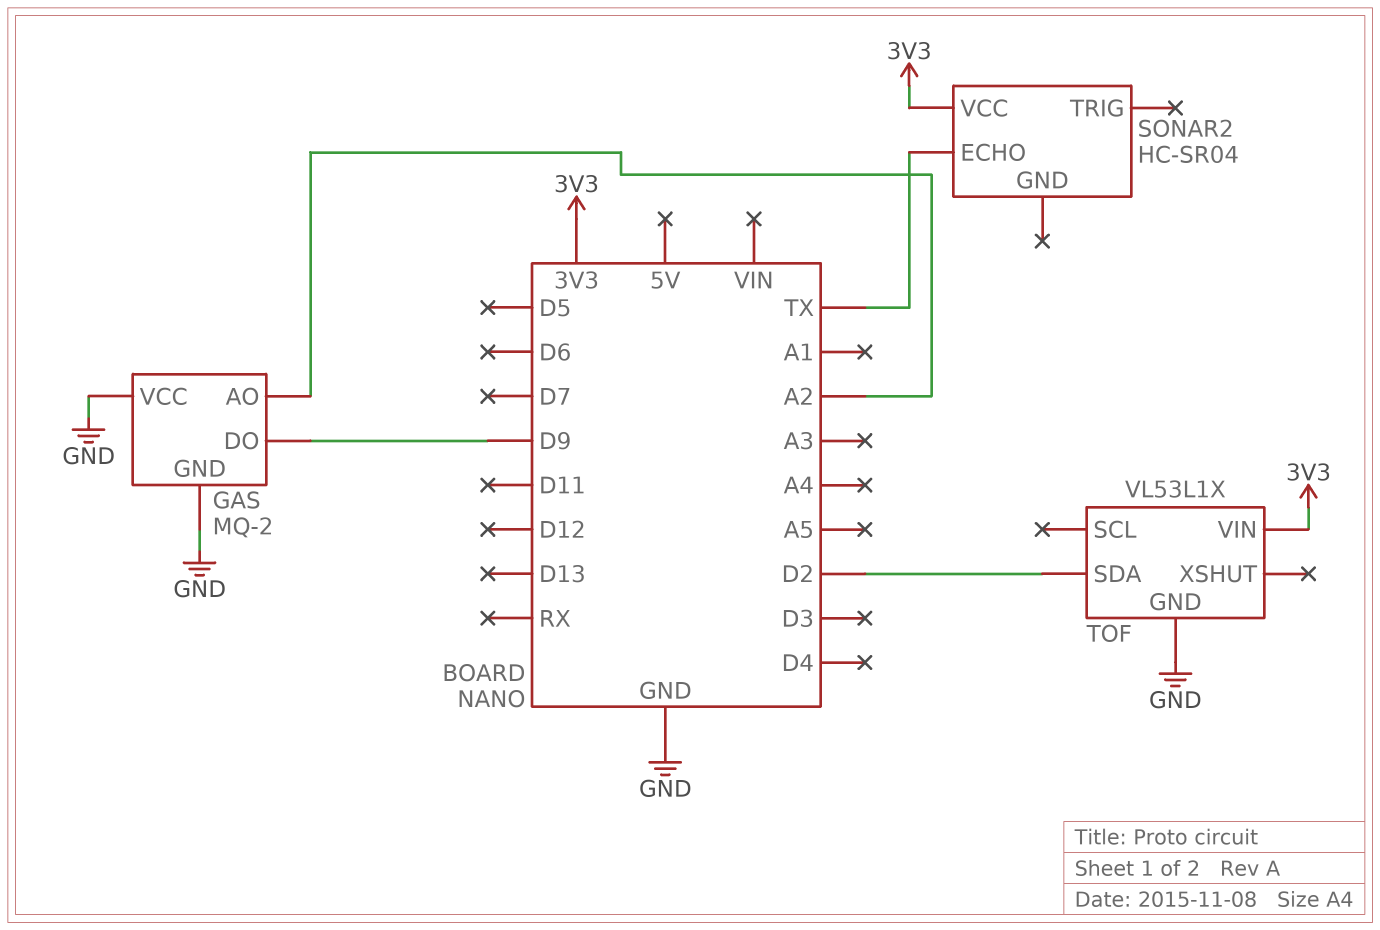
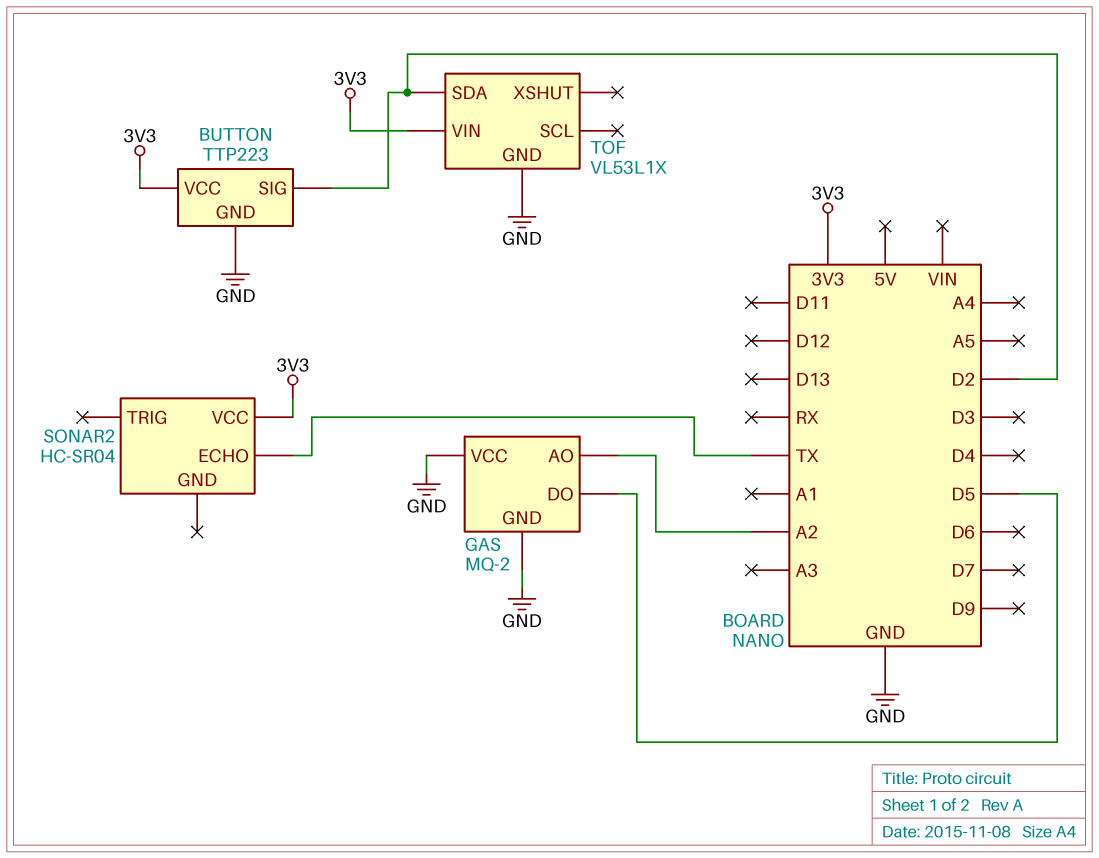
BUTTON: none -> TTP223
BUTTON pin GND: none -> GND
BUTTON pin SIG: none -> D2
BUTTON pin VCC: none -> 3V3
GAS pin DO: D9 -> D5

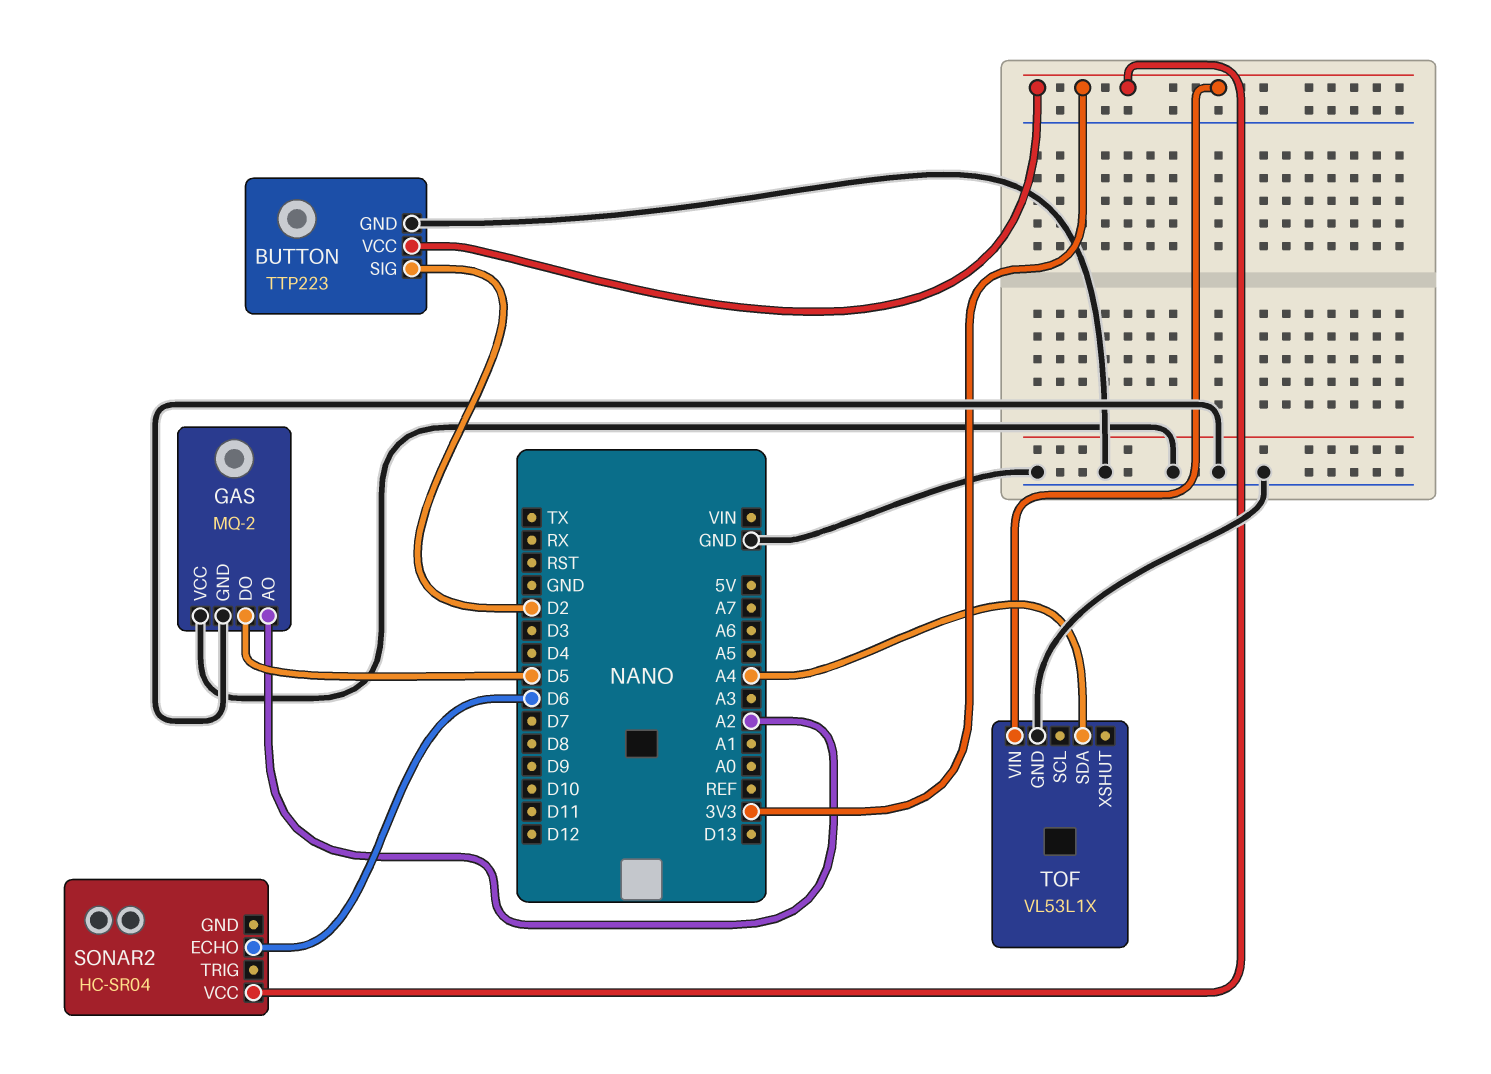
SONAR2 pin ECHO: TX -> D6
TOF pin SDA: D2 -> A4

